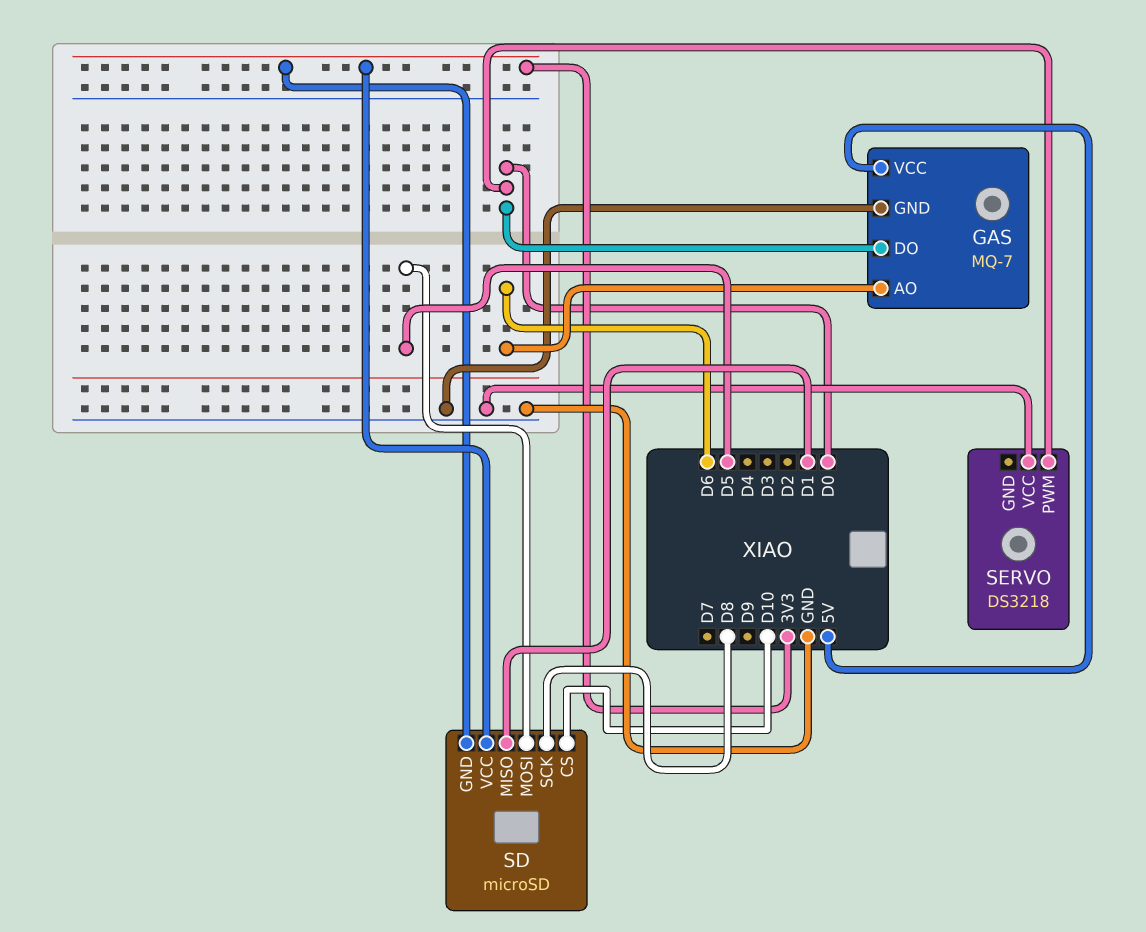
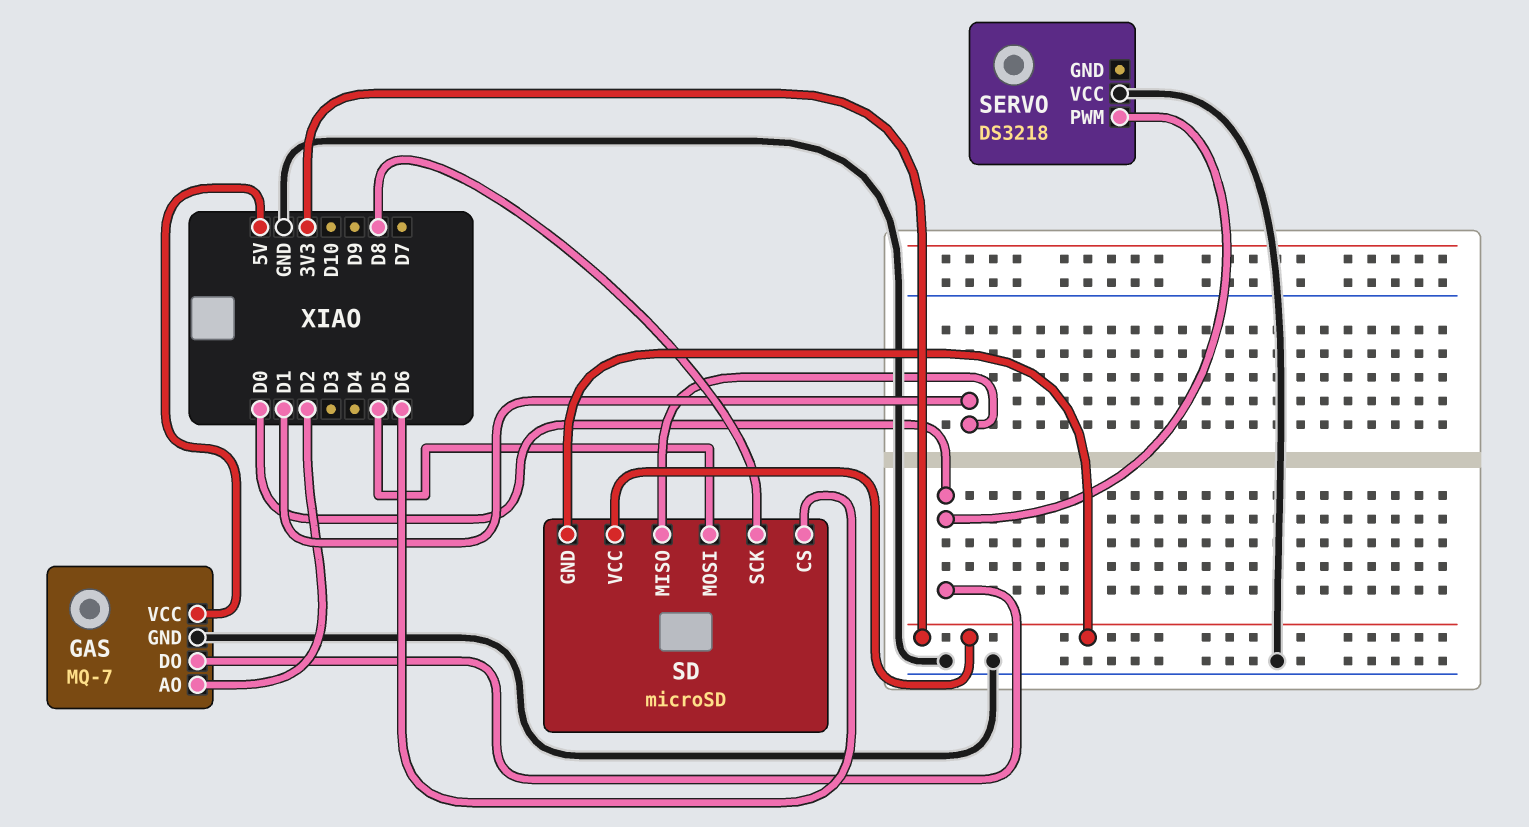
GAS pin AO: D6 -> D2
SD pin CS: D10 -> D6

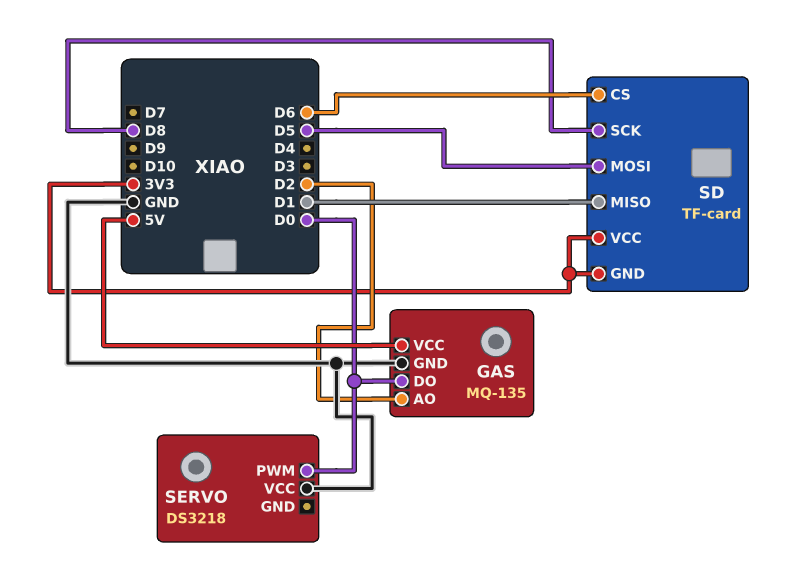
GAS: MQ-7 -> MQ-135
SD: microSD -> TF-card

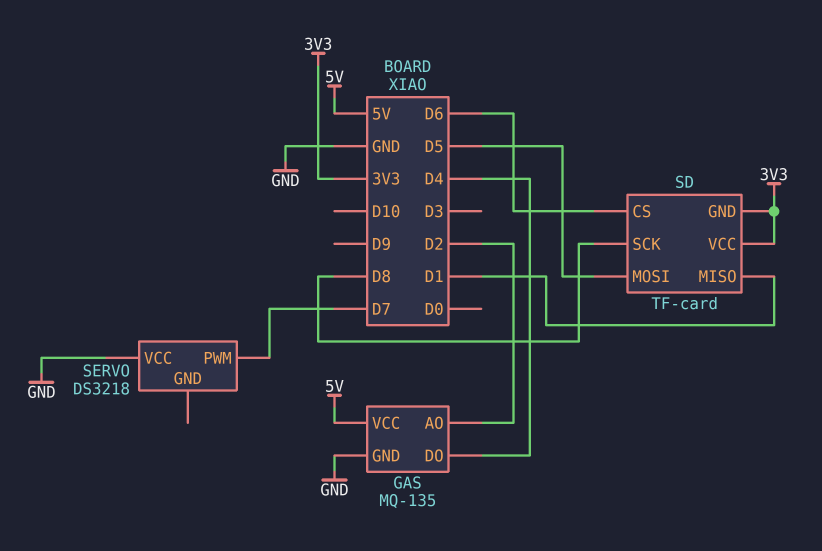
GAS pin DO: D0 -> D4
SERVO pin PWM: D0 -> D7

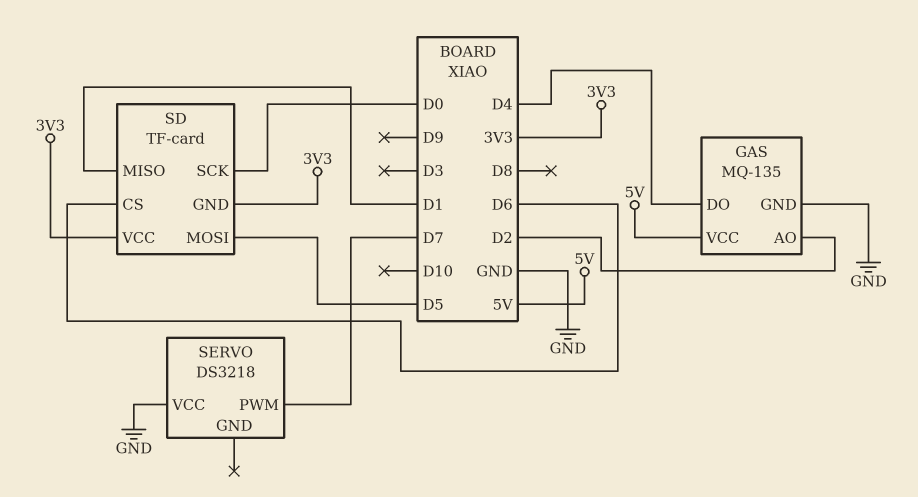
SD pin SCK: D8 -> D0

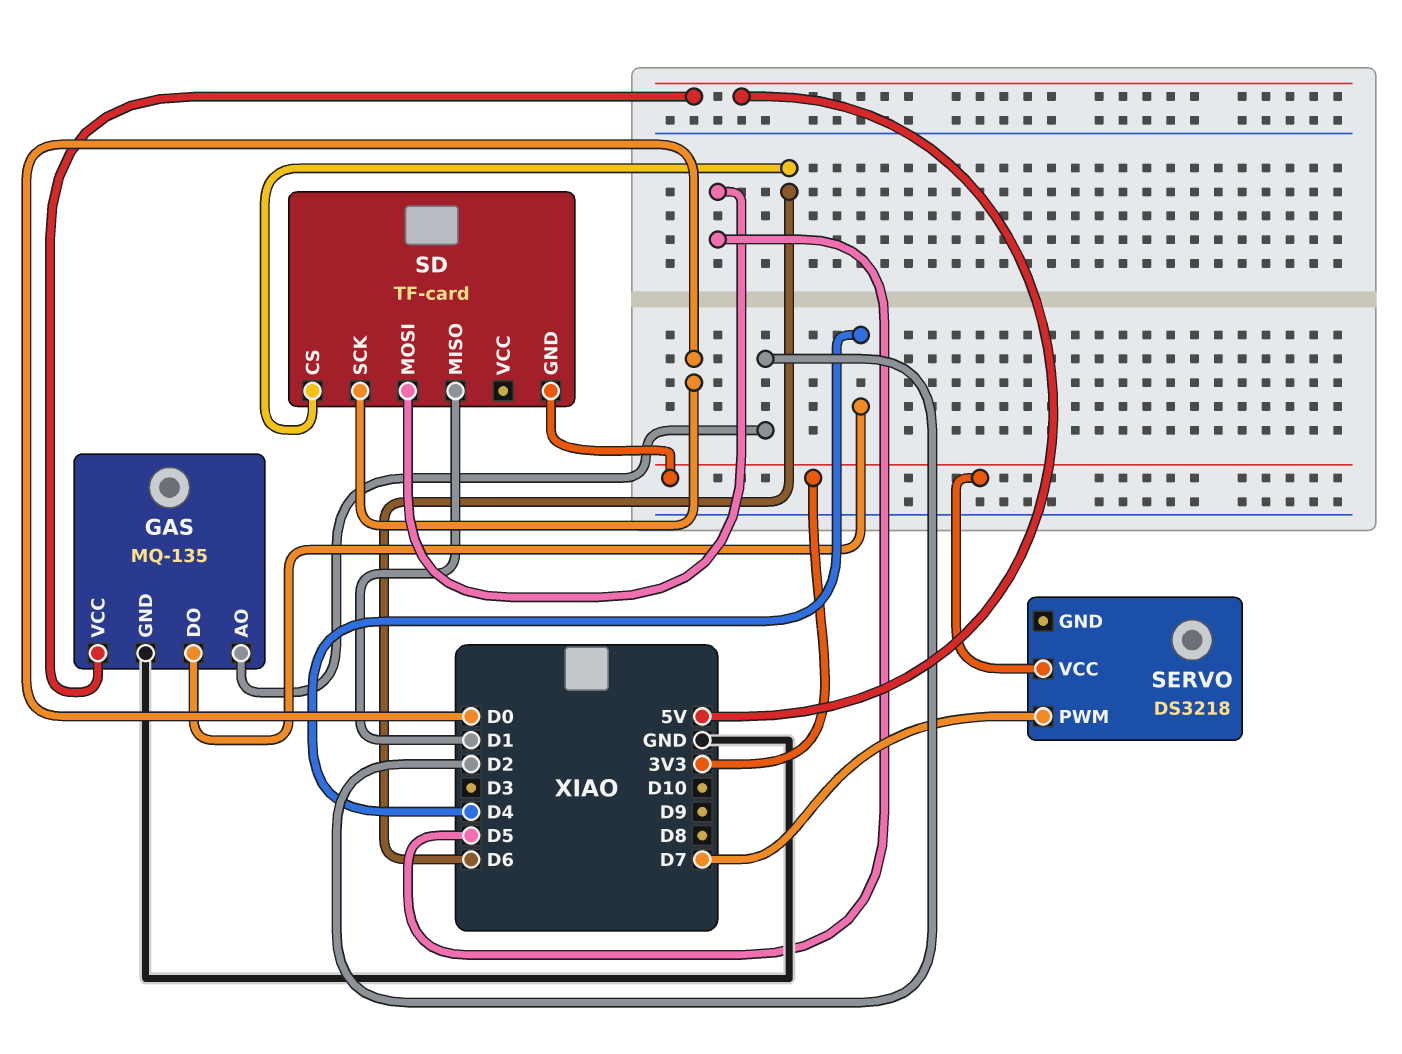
SD pin VCC: 3V3 -> none
SERVO pin VCC: GND -> 3V3

